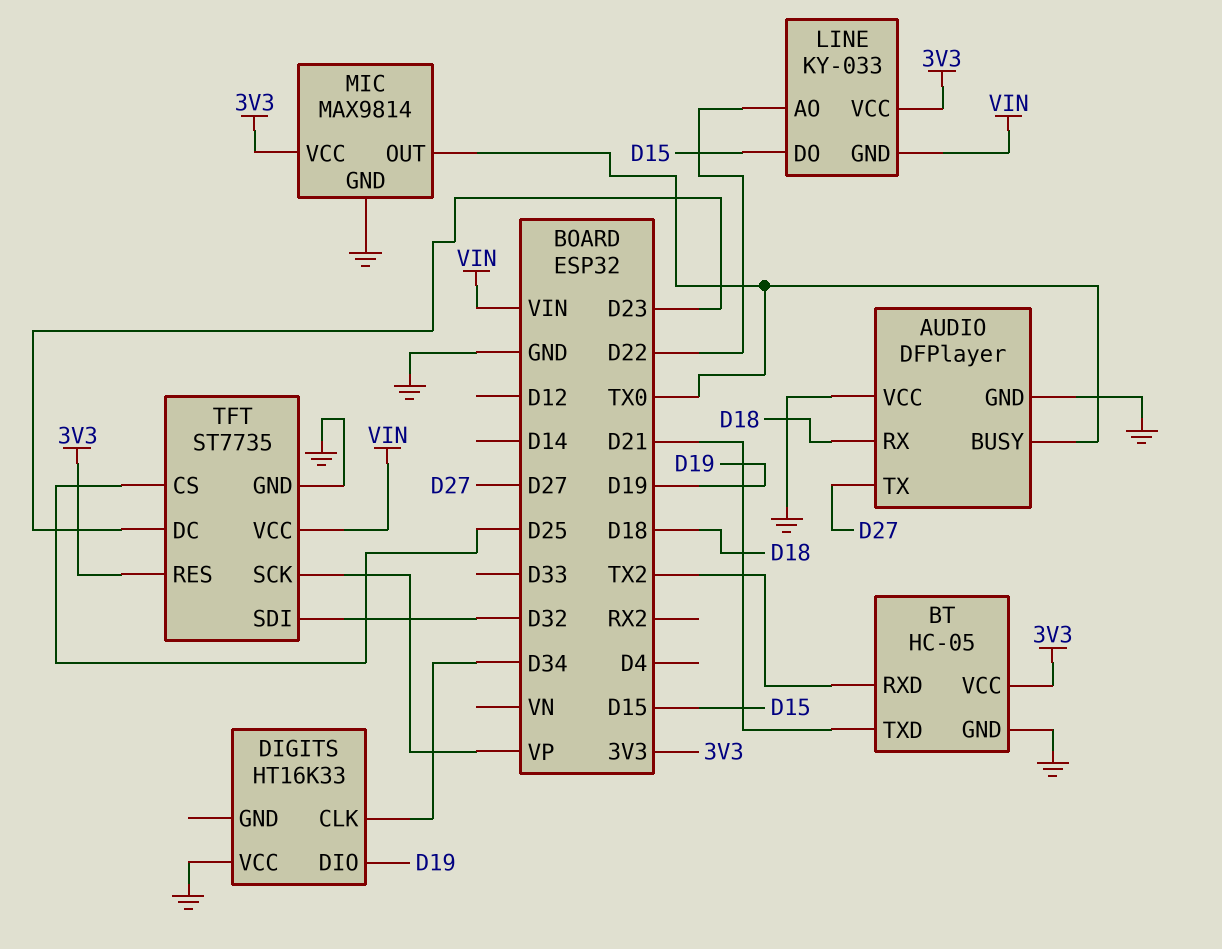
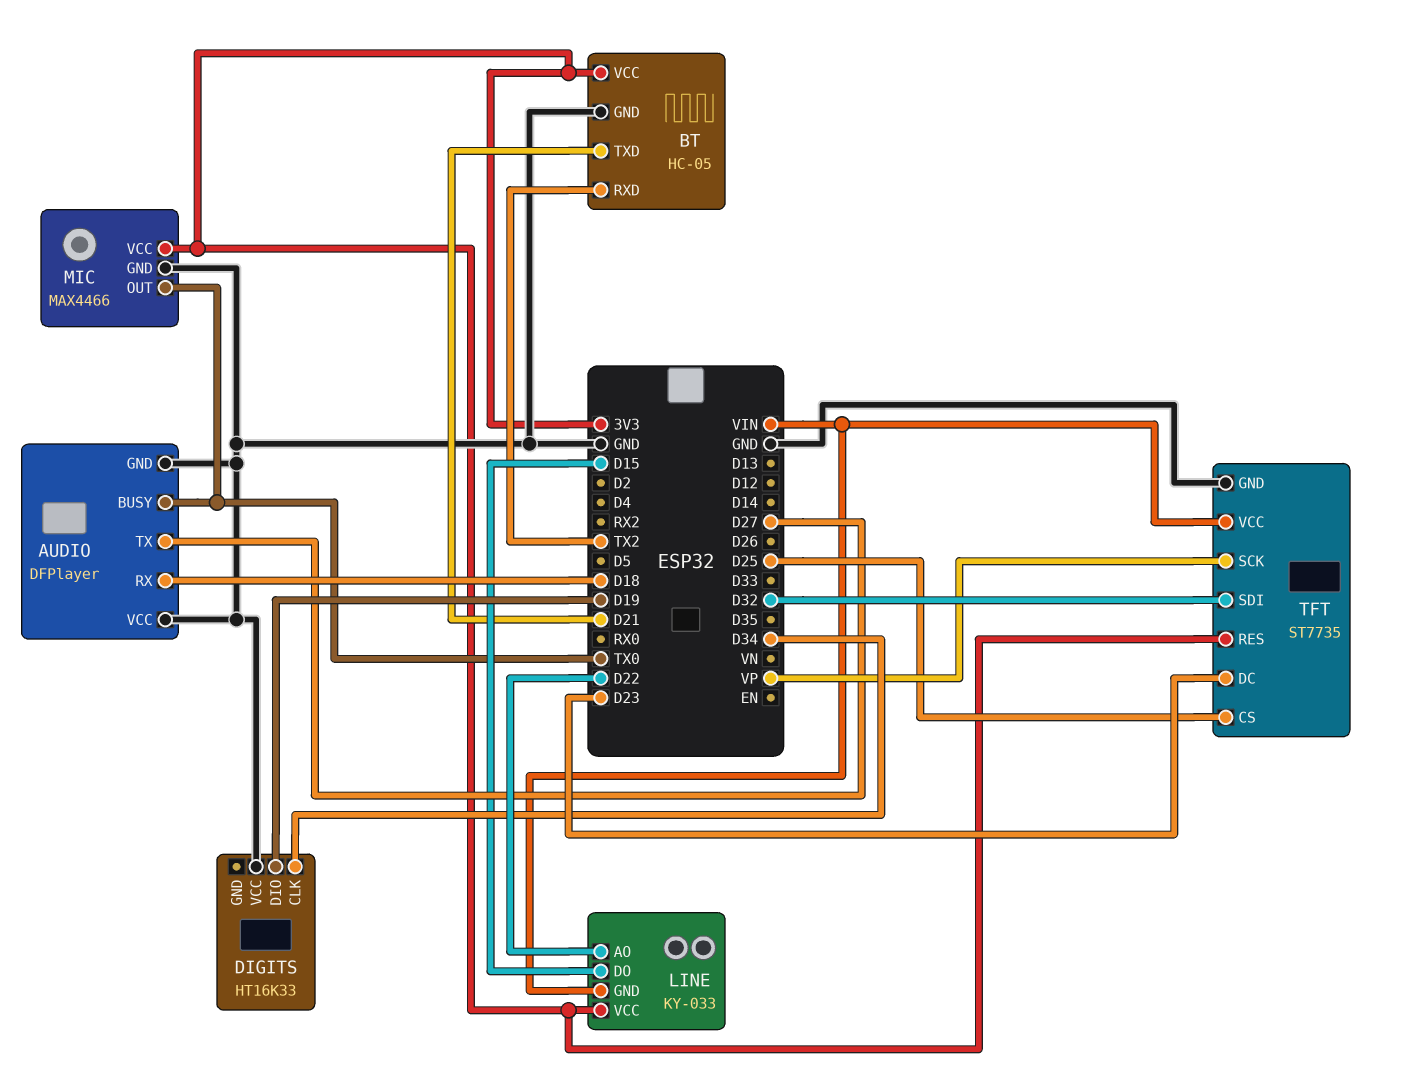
MIC: MAX9814 -> MAX4466

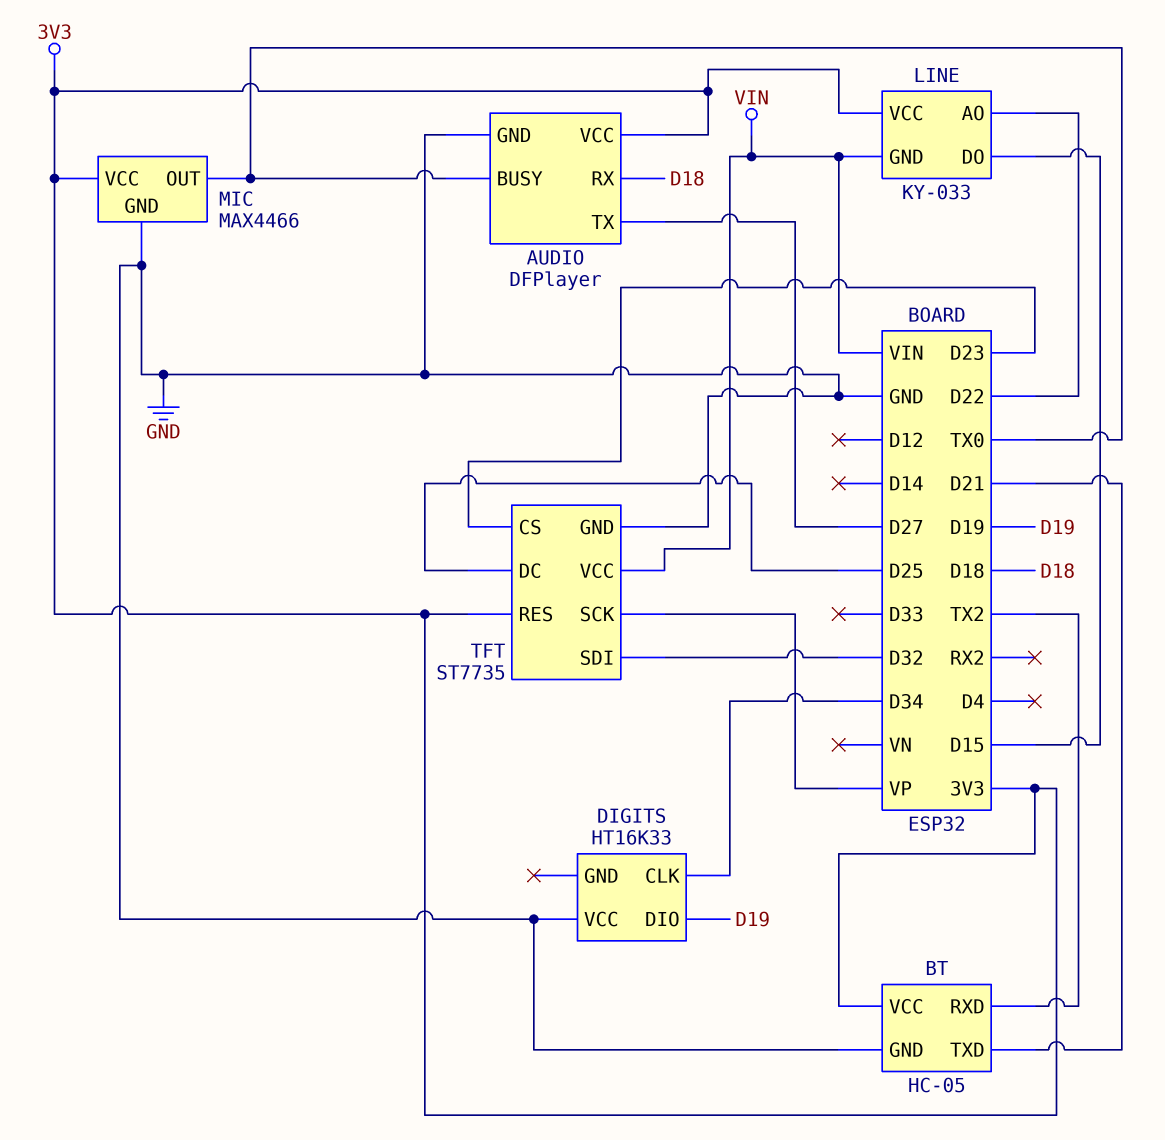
AUDIO pin VCC: GND -> 3V3
TFT pin CS: D25 -> D23
TFT pin DC: D23 -> D25

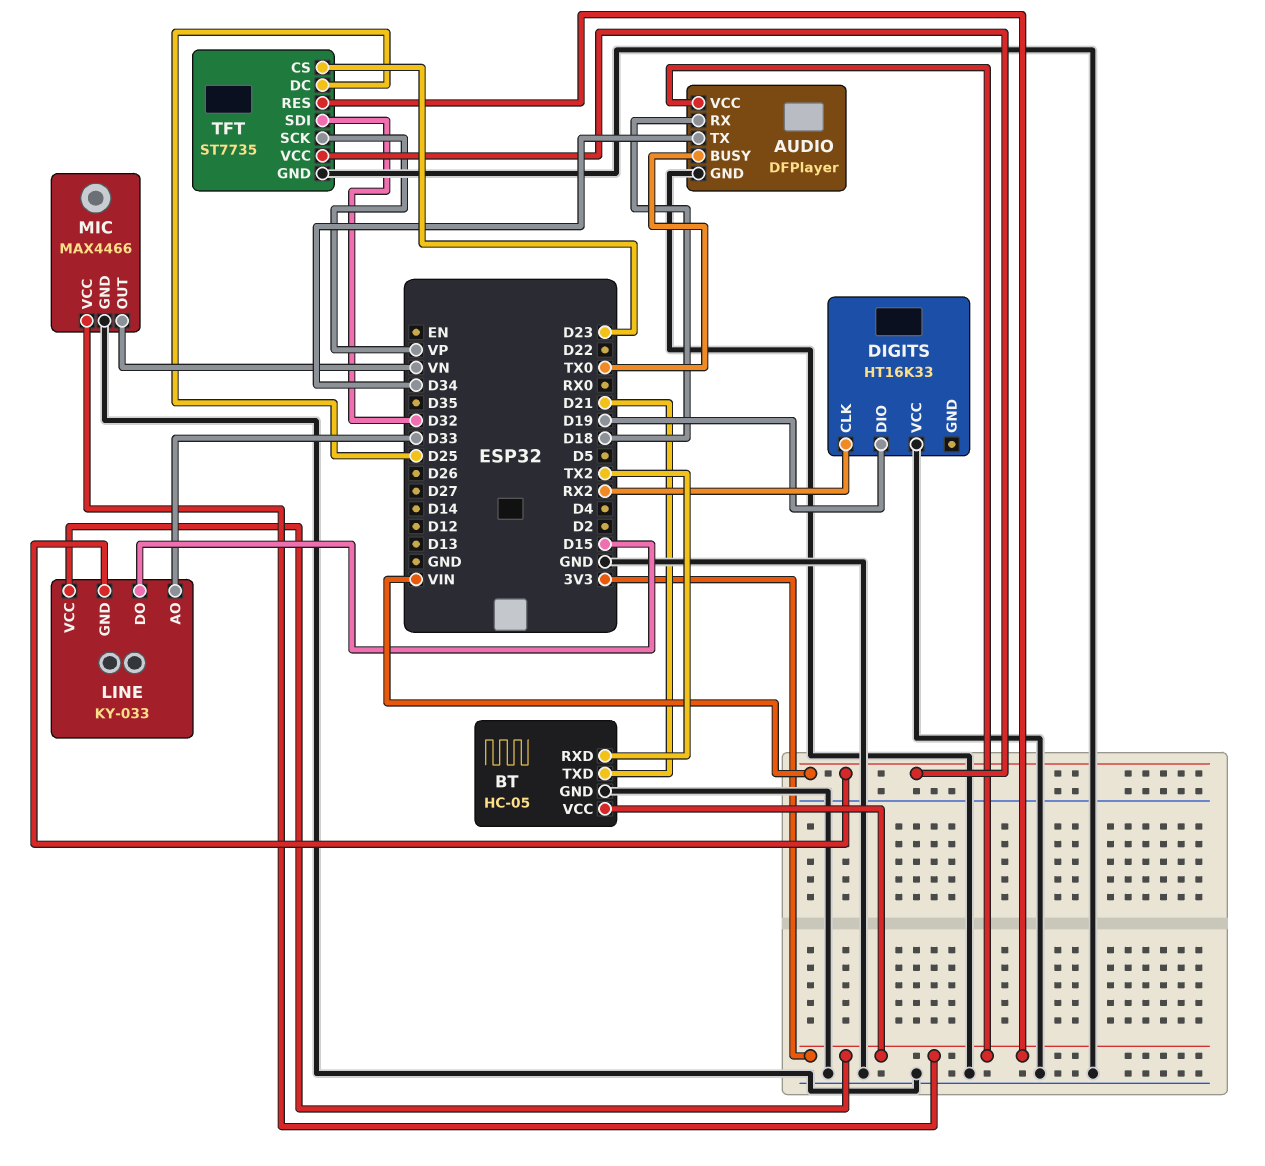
AUDIO pin TX: D27 -> D34
DIGITS pin CLK: D34 -> RX2
LINE pin AO: D22 -> D33
MIC pin OUT: TX0 -> VN

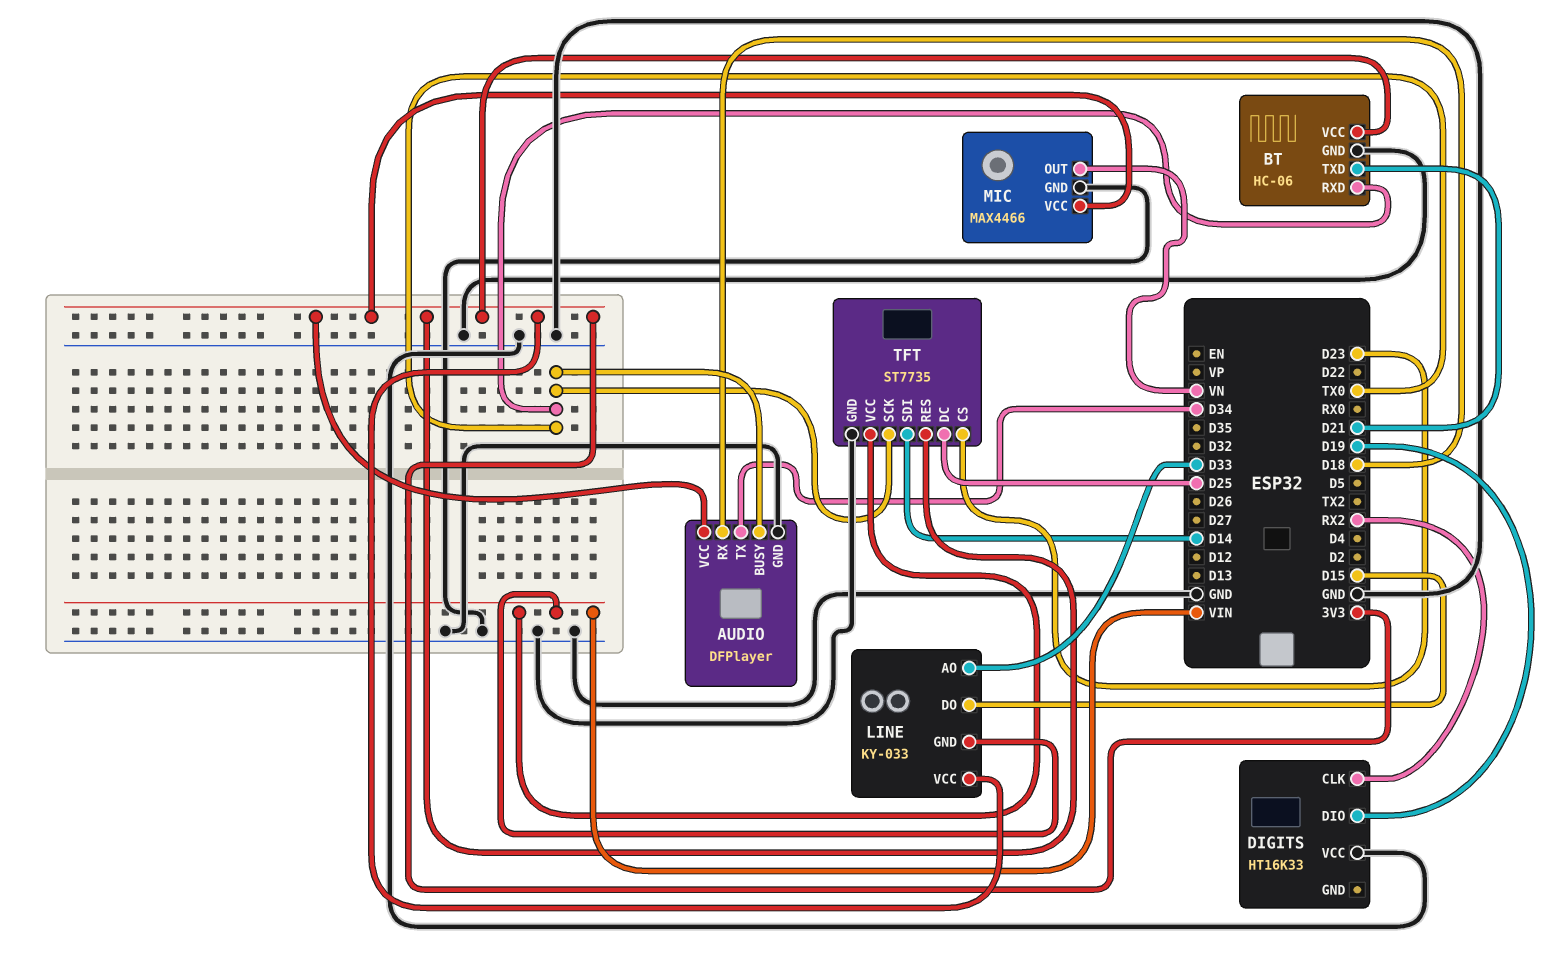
BT: HC-05 -> HC-06
BT pin RXD: TX2 -> TX0
TFT pin SCK: VP -> TX0
TFT pin SDI: D32 -> D14

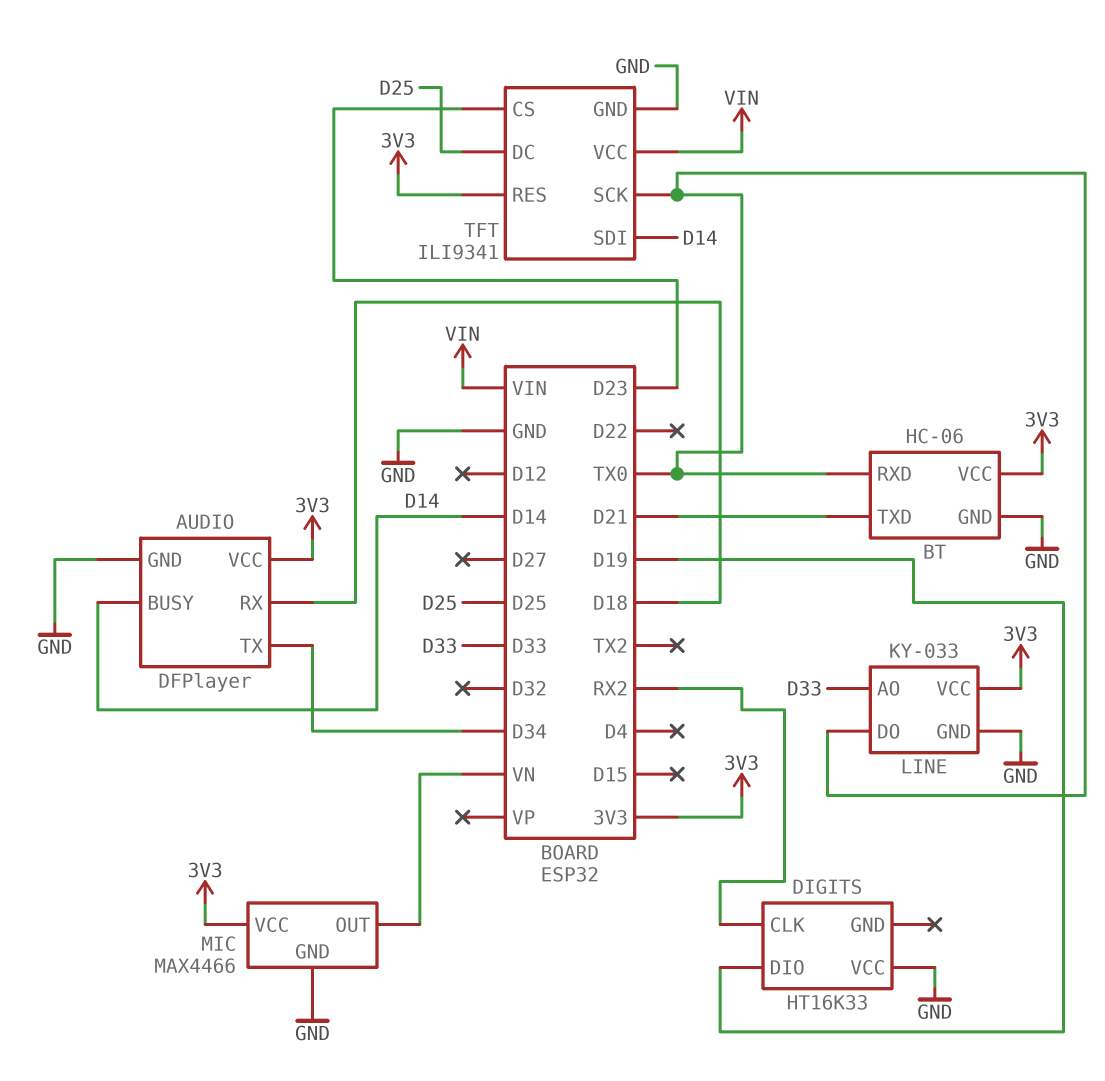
AUDIO pin BUSY: TX0 -> D14
LINE pin DO: D15 -> TX0
LINE pin GND: VIN -> GND
TFT: ST7735 -> ILI9341

